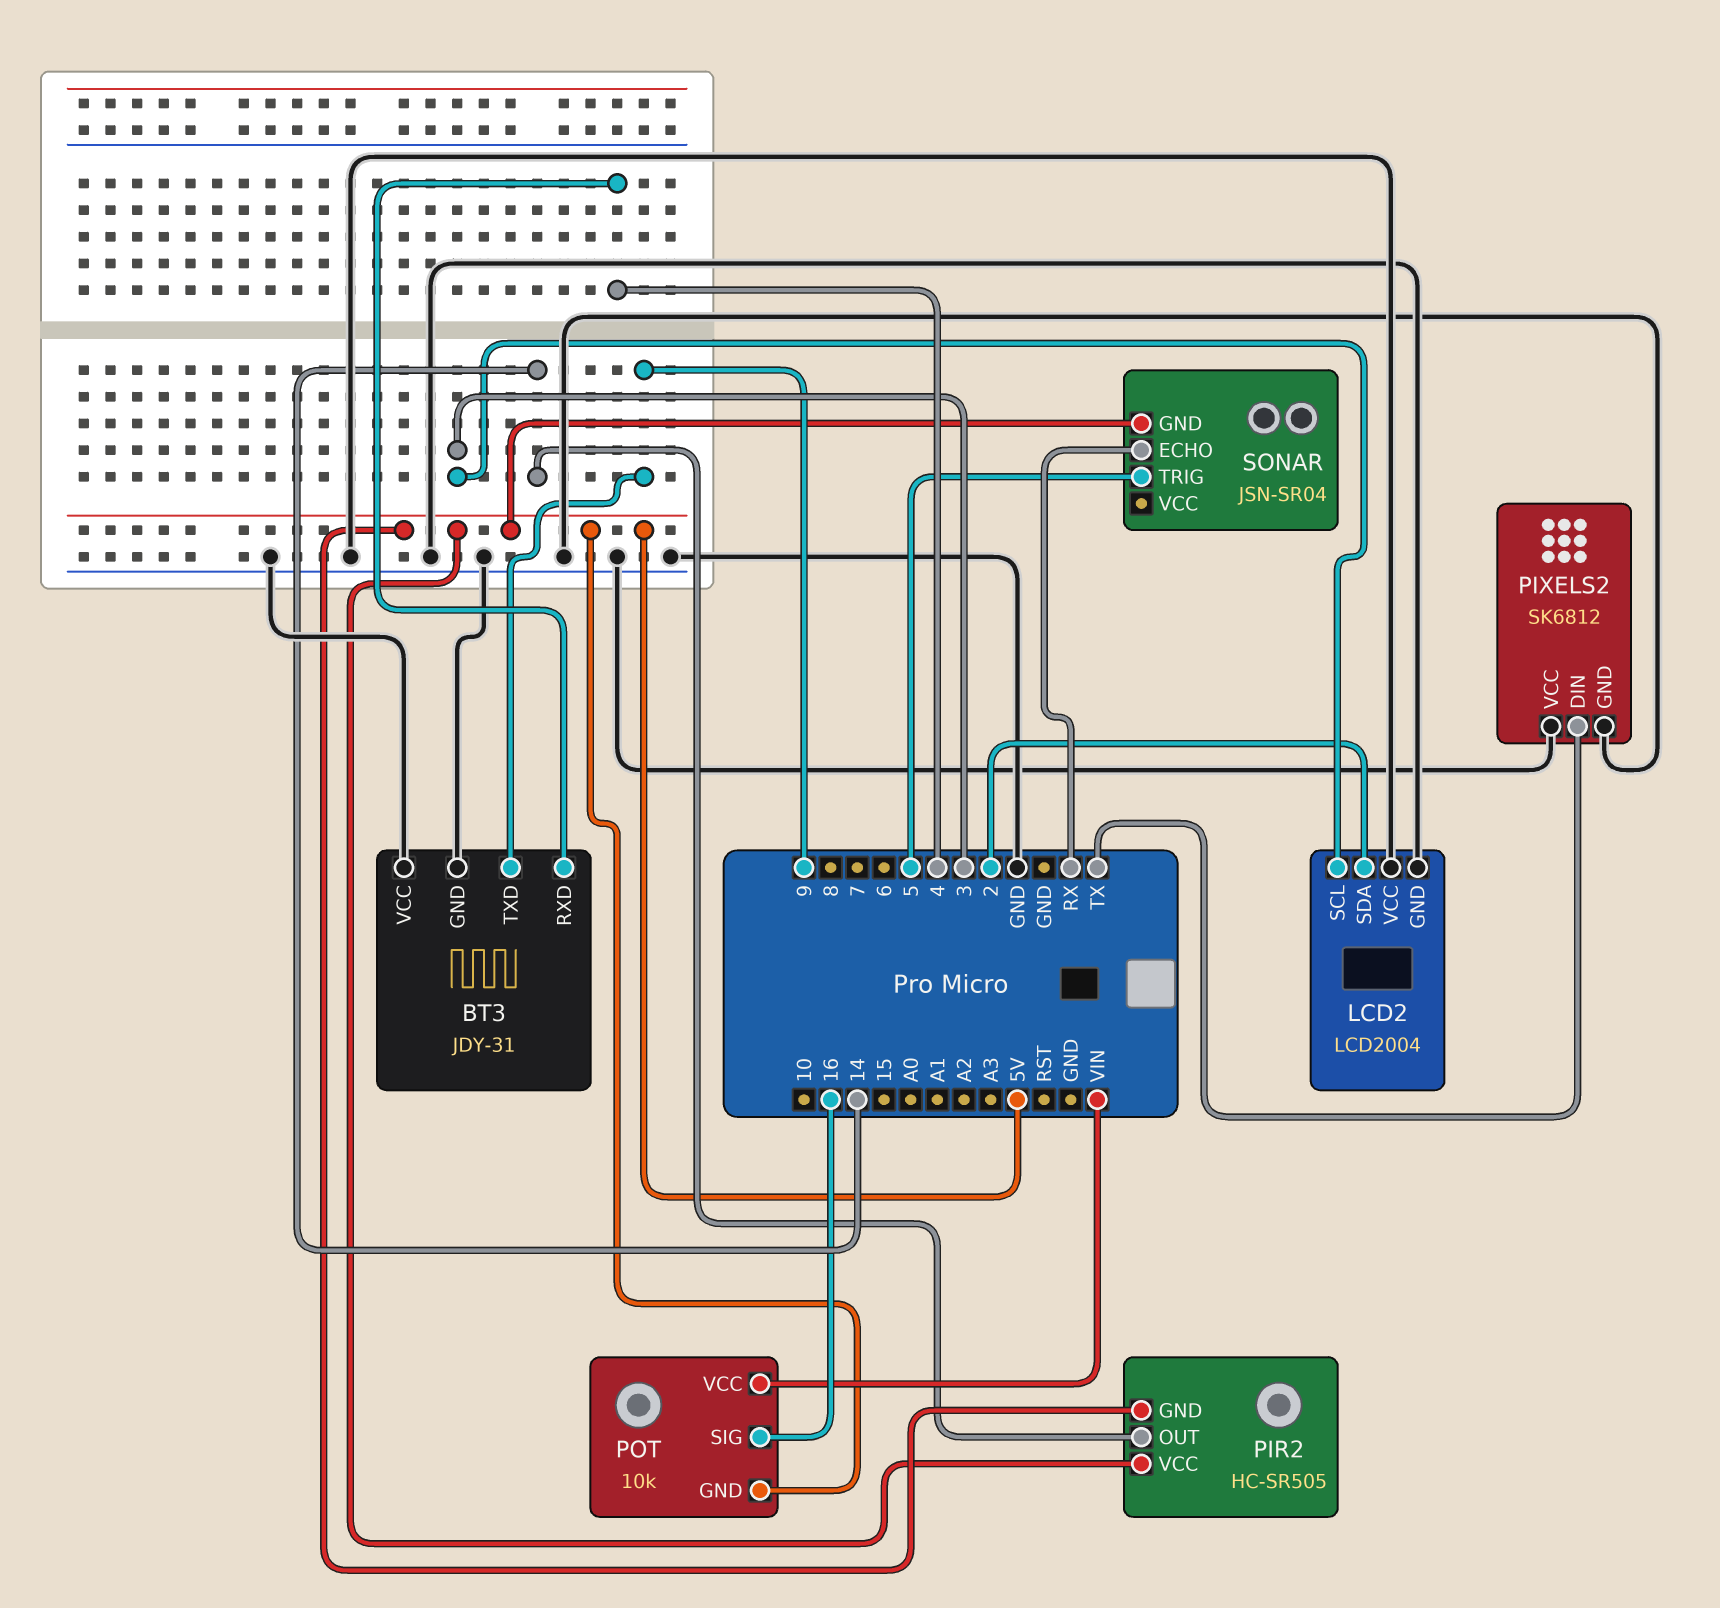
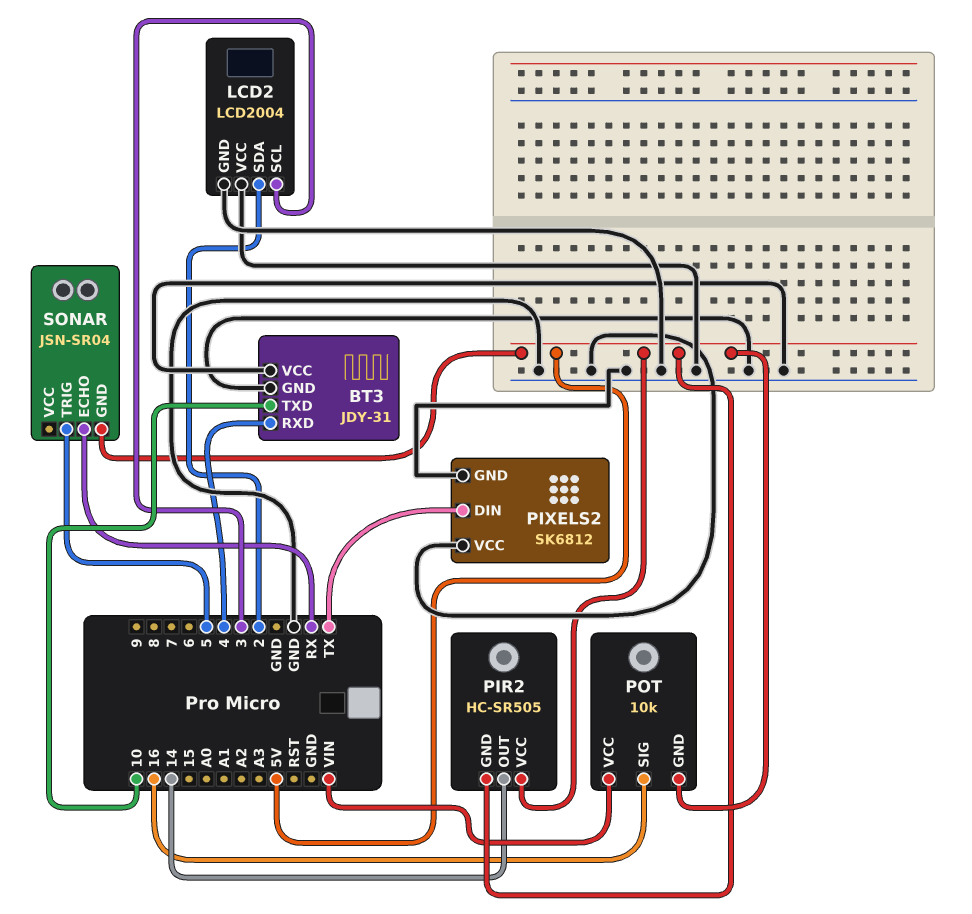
BT3 pin TXD: 9 -> 10

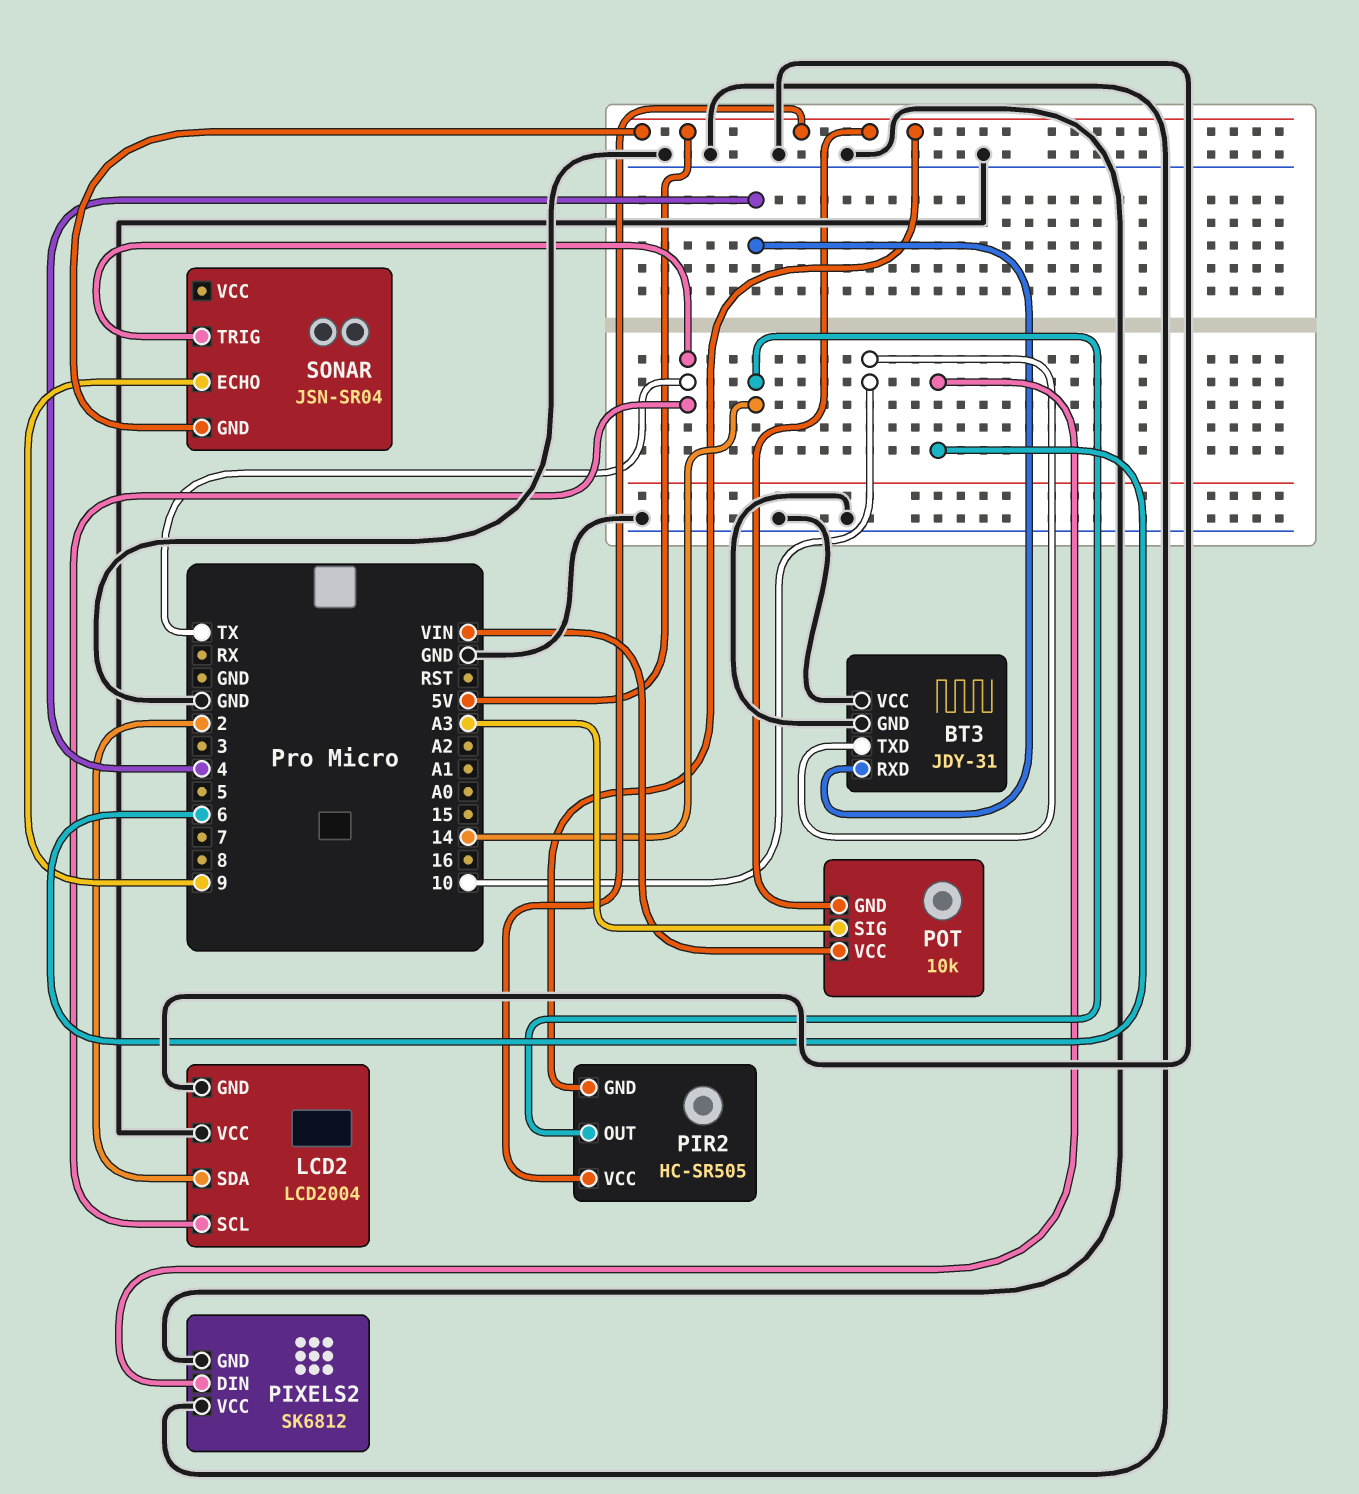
LCD2 pin SCL: 3 -> TX
PIXELS2 pin DIN: TX -> 6
POT pin SIG: 16 -> A3
SONAR pin ECHO: RX -> 9
SONAR pin TRIG: 5 -> TX

